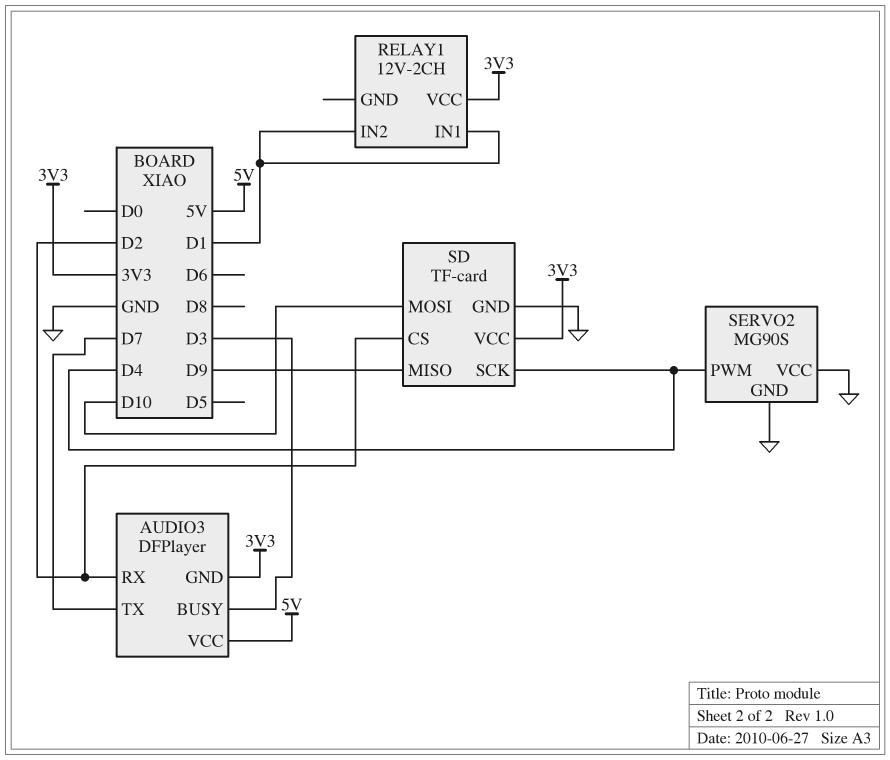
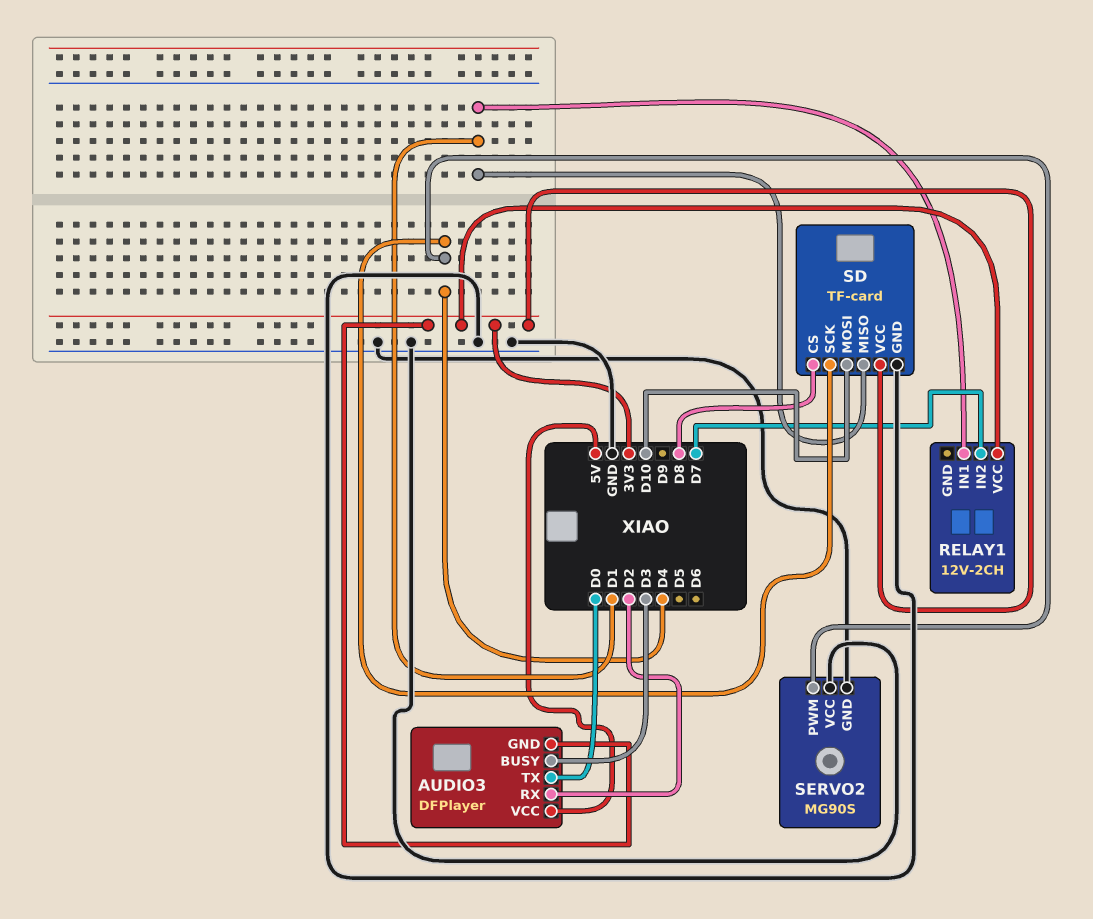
AUDIO3 pin TX: D7 -> D0
RELAY1 pin IN2: D1 -> D7
SD pin CS: D2 -> D8
SD pin MISO: D9 -> D1

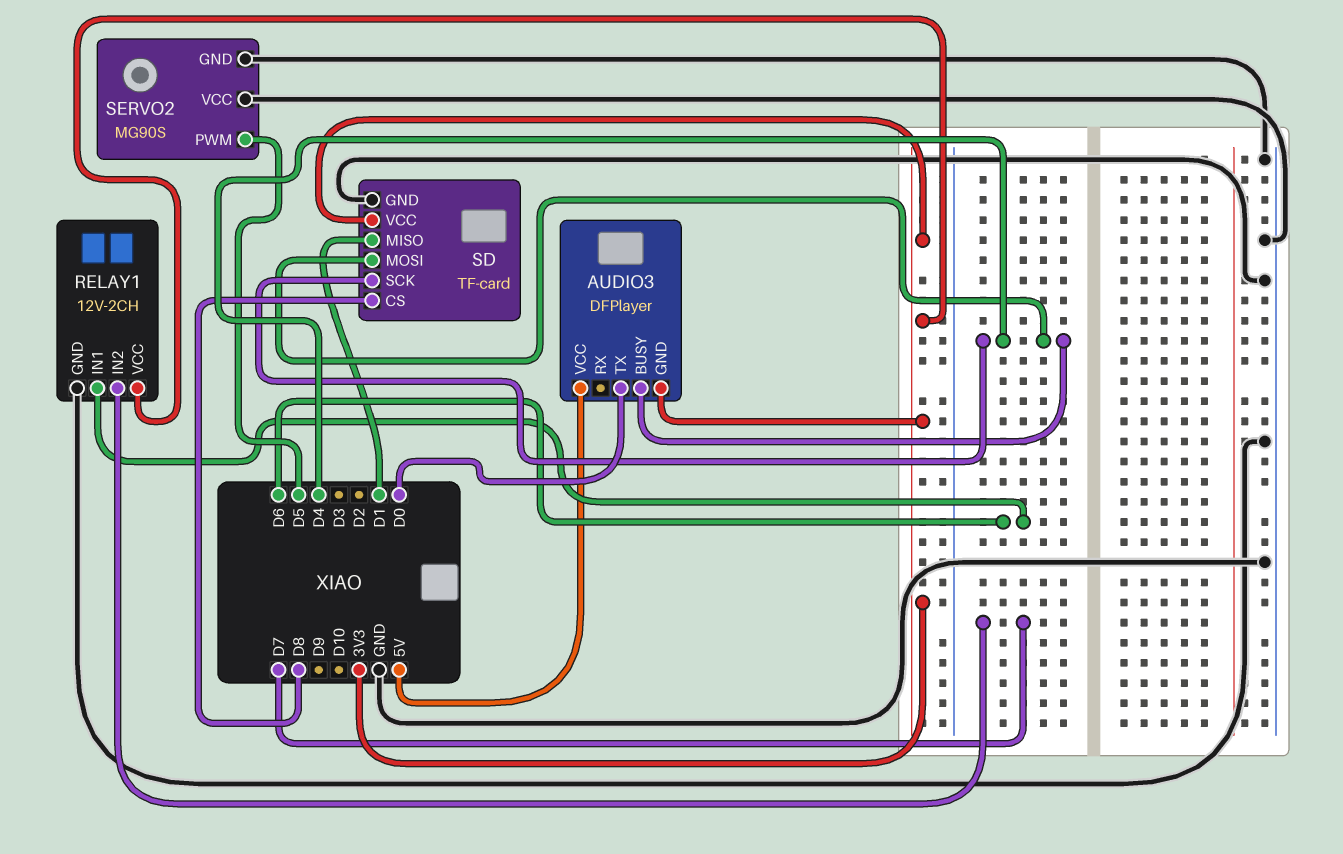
AUDIO3 pin BUSY: D3 -> D4
AUDIO3 pin RX: D2 -> none
RELAY1 pin GND: none -> GND
RELAY1 pin IN1: D1 -> D6
SD pin MOSI: D10 -> D4
SERVO2 pin PWM: D4 -> D5

